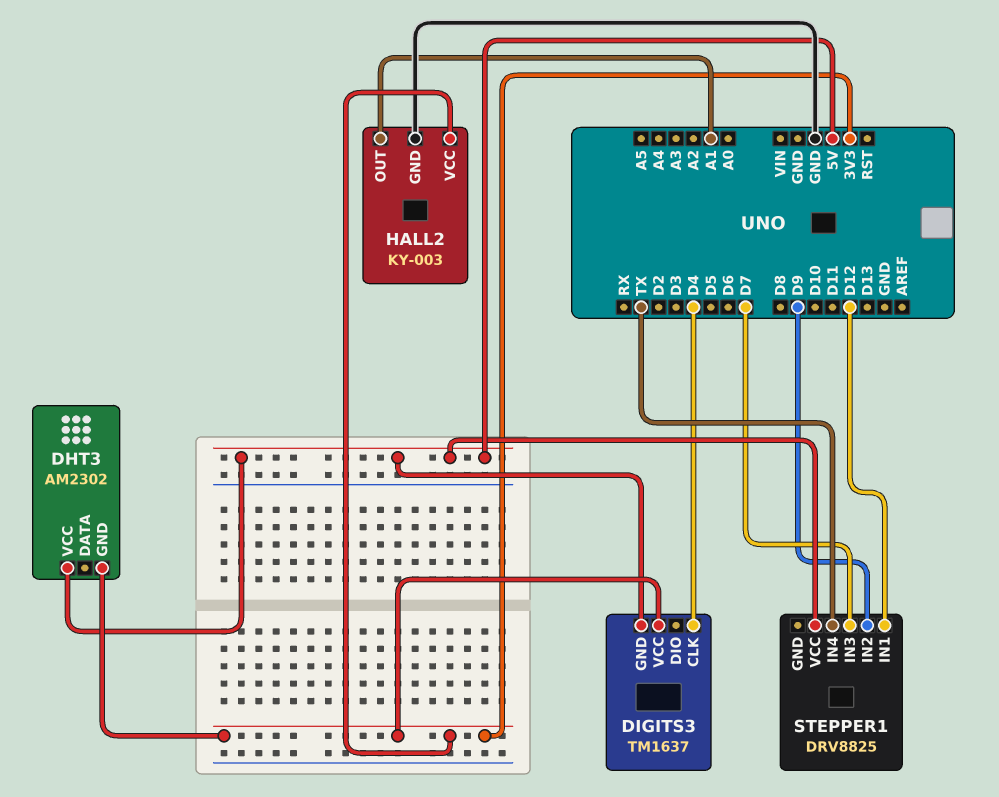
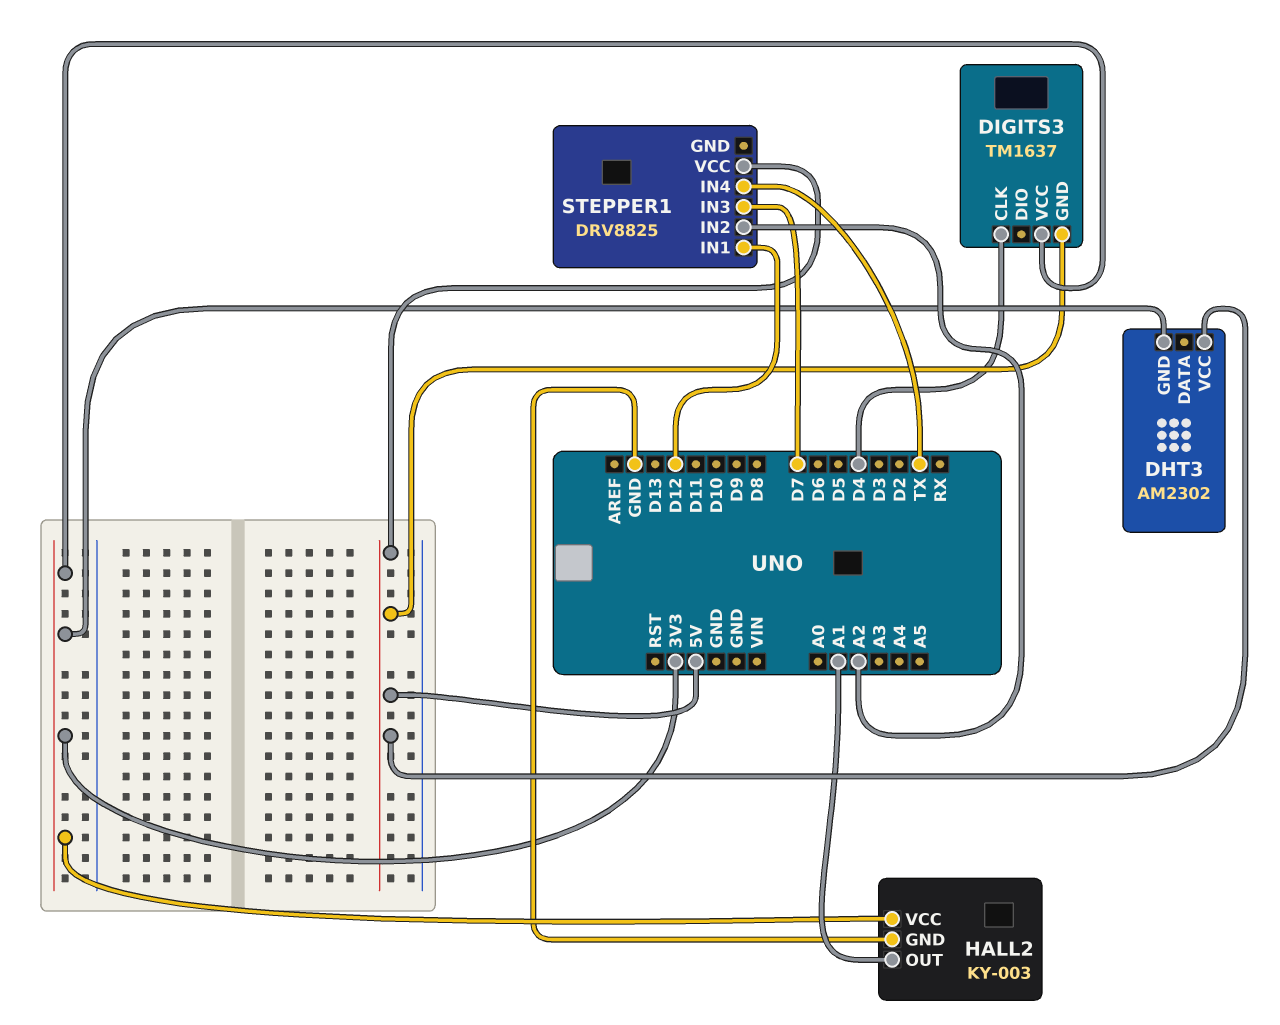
STEPPER1 pin IN2: D9 -> A2

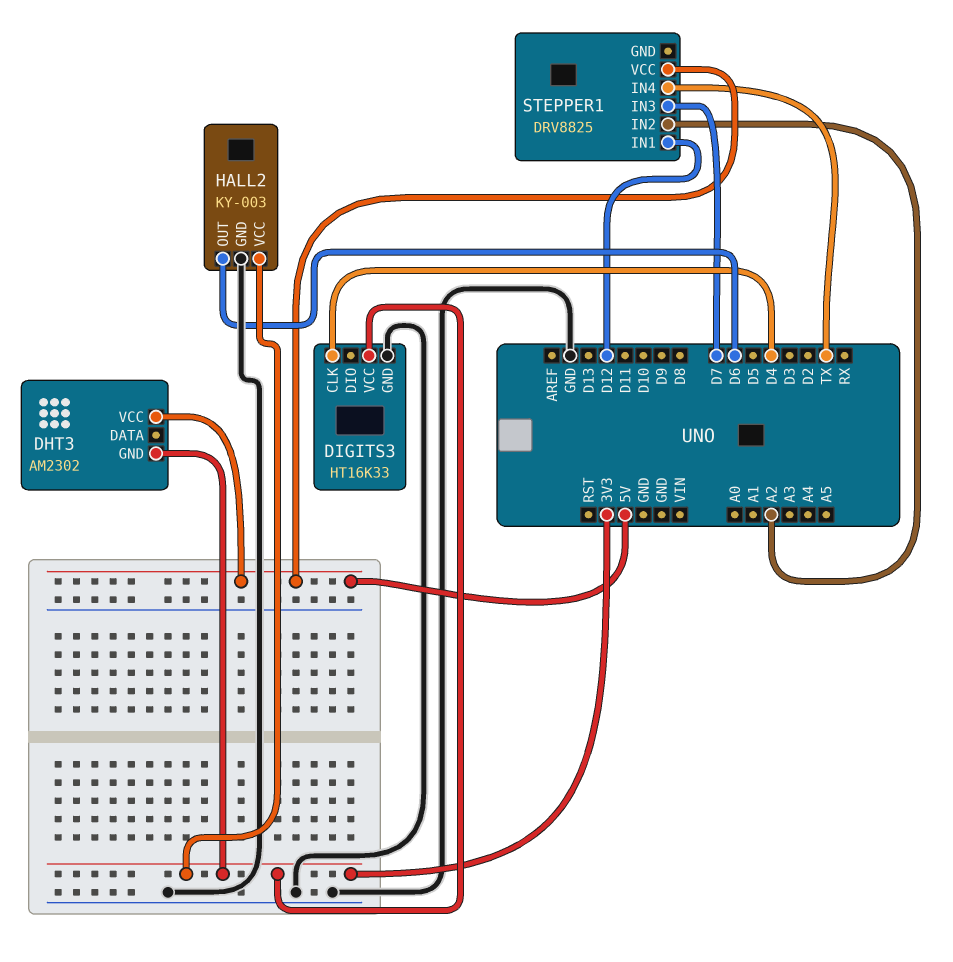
DIGITS3: TM1637 -> HT16K33
DIGITS3 pin GND: 5V -> GND
HALL2 pin OUT: A1 -> D6

